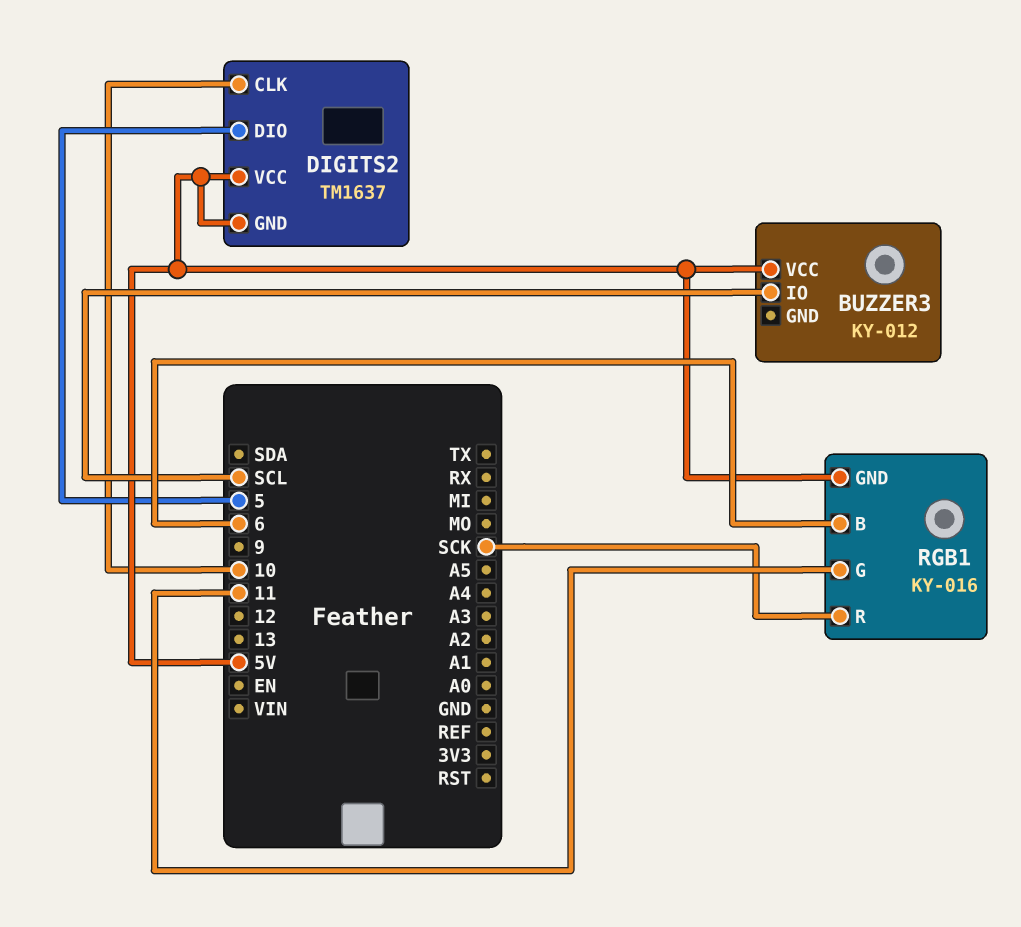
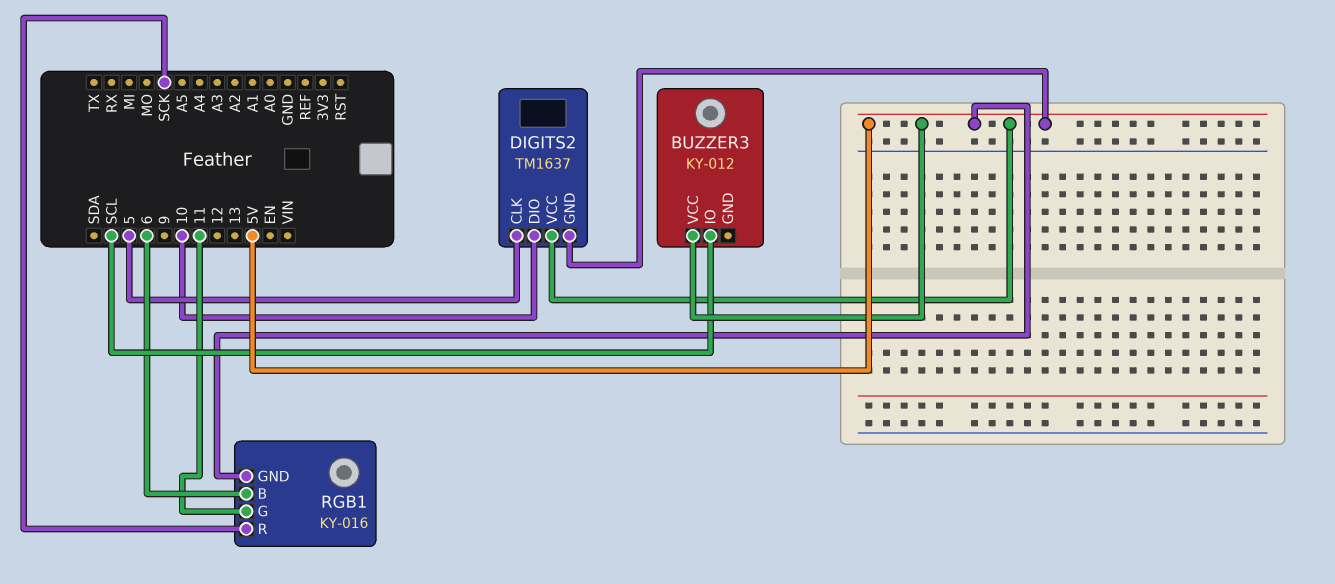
DIGITS2 pin CLK: 10 -> 5
DIGITS2 pin DIO: 5 -> 10

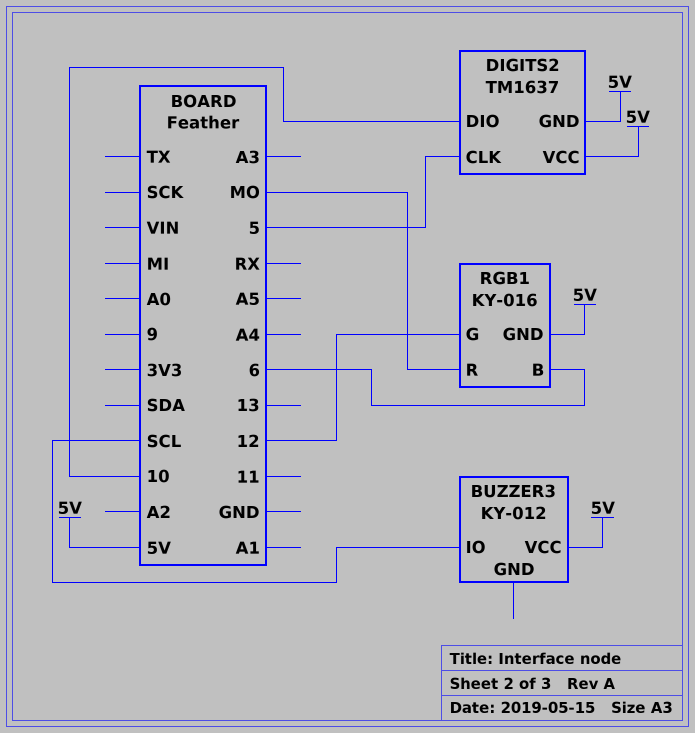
RGB1 pin G: 11 -> 12
RGB1 pin R: SCK -> MO

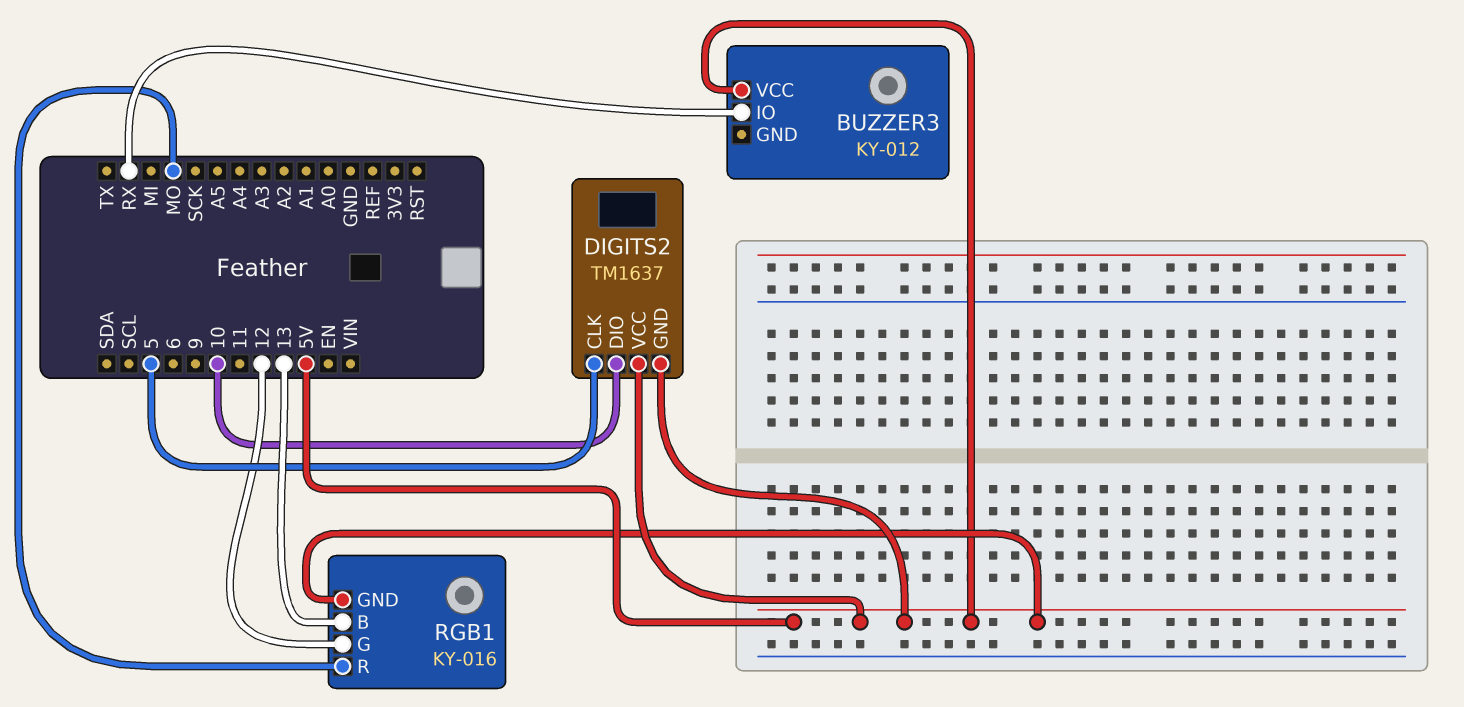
BUZZER3 pin IO: SCL -> RX
RGB1 pin B: 6 -> 13

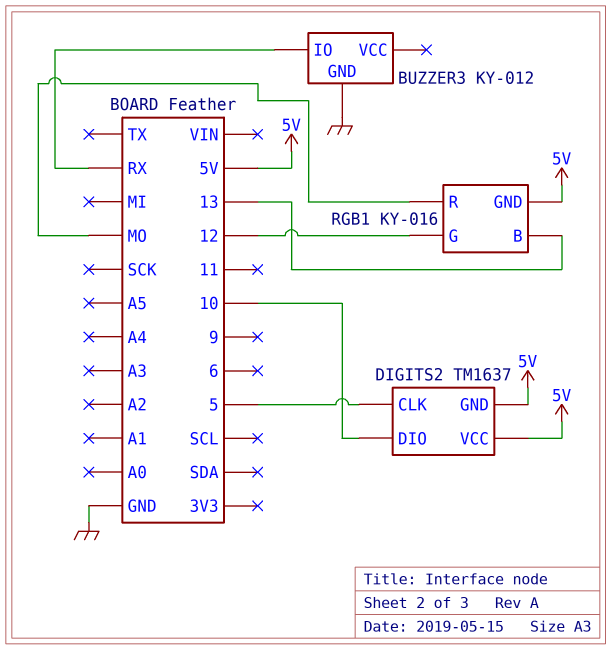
BUZZER3 pin GND: none -> GND
BUZZER3 pin VCC: 5V -> none

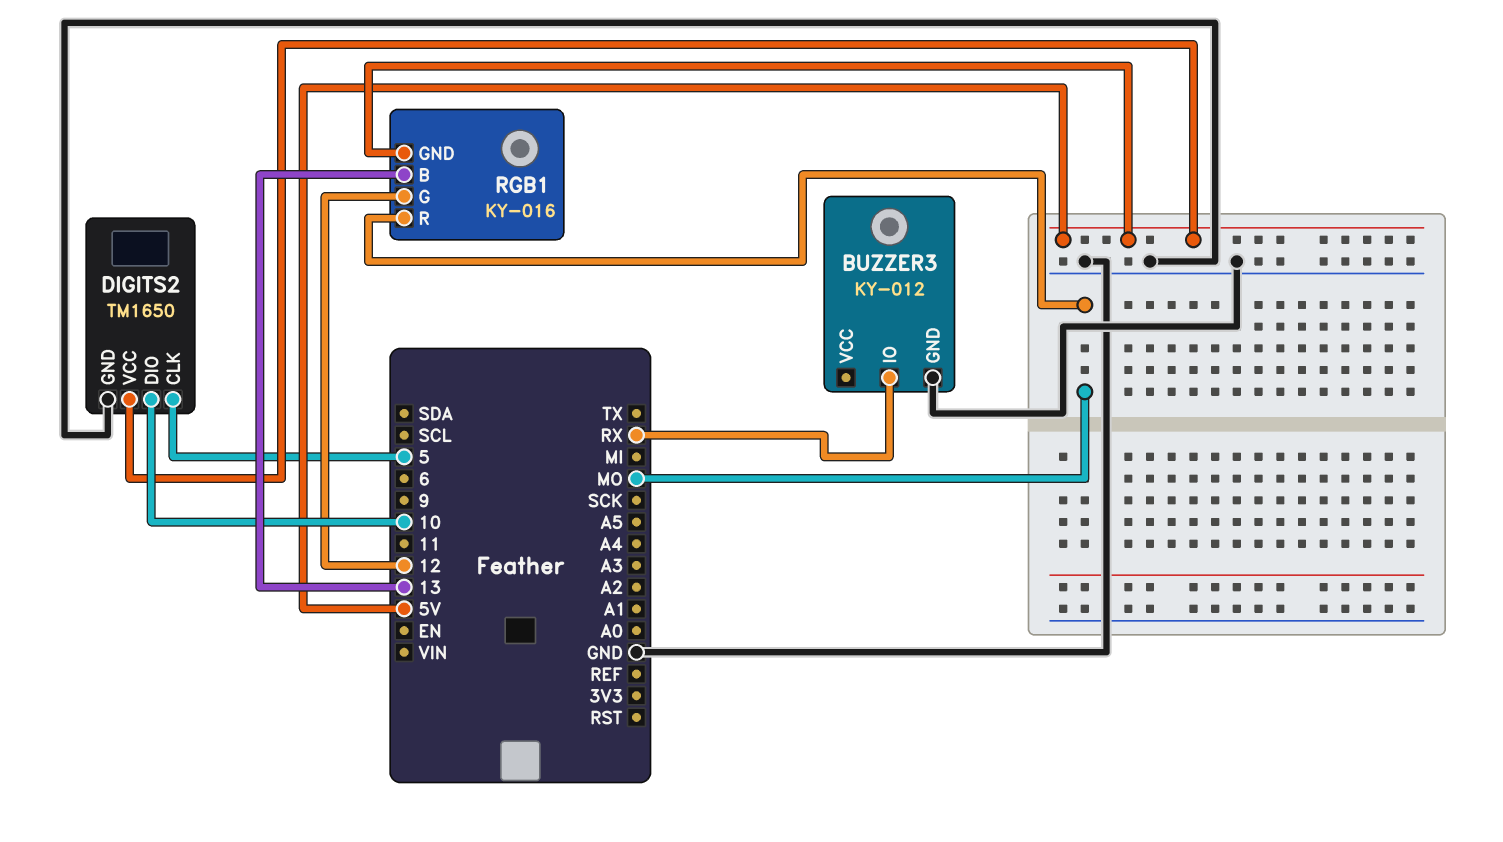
DIGITS2: TM1637 -> TM1650
DIGITS2 pin GND: 5V -> GND

